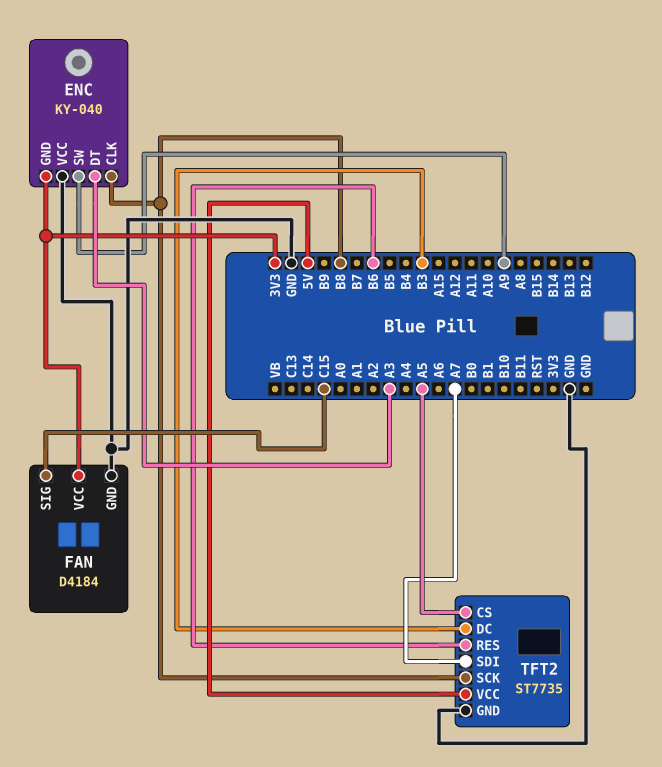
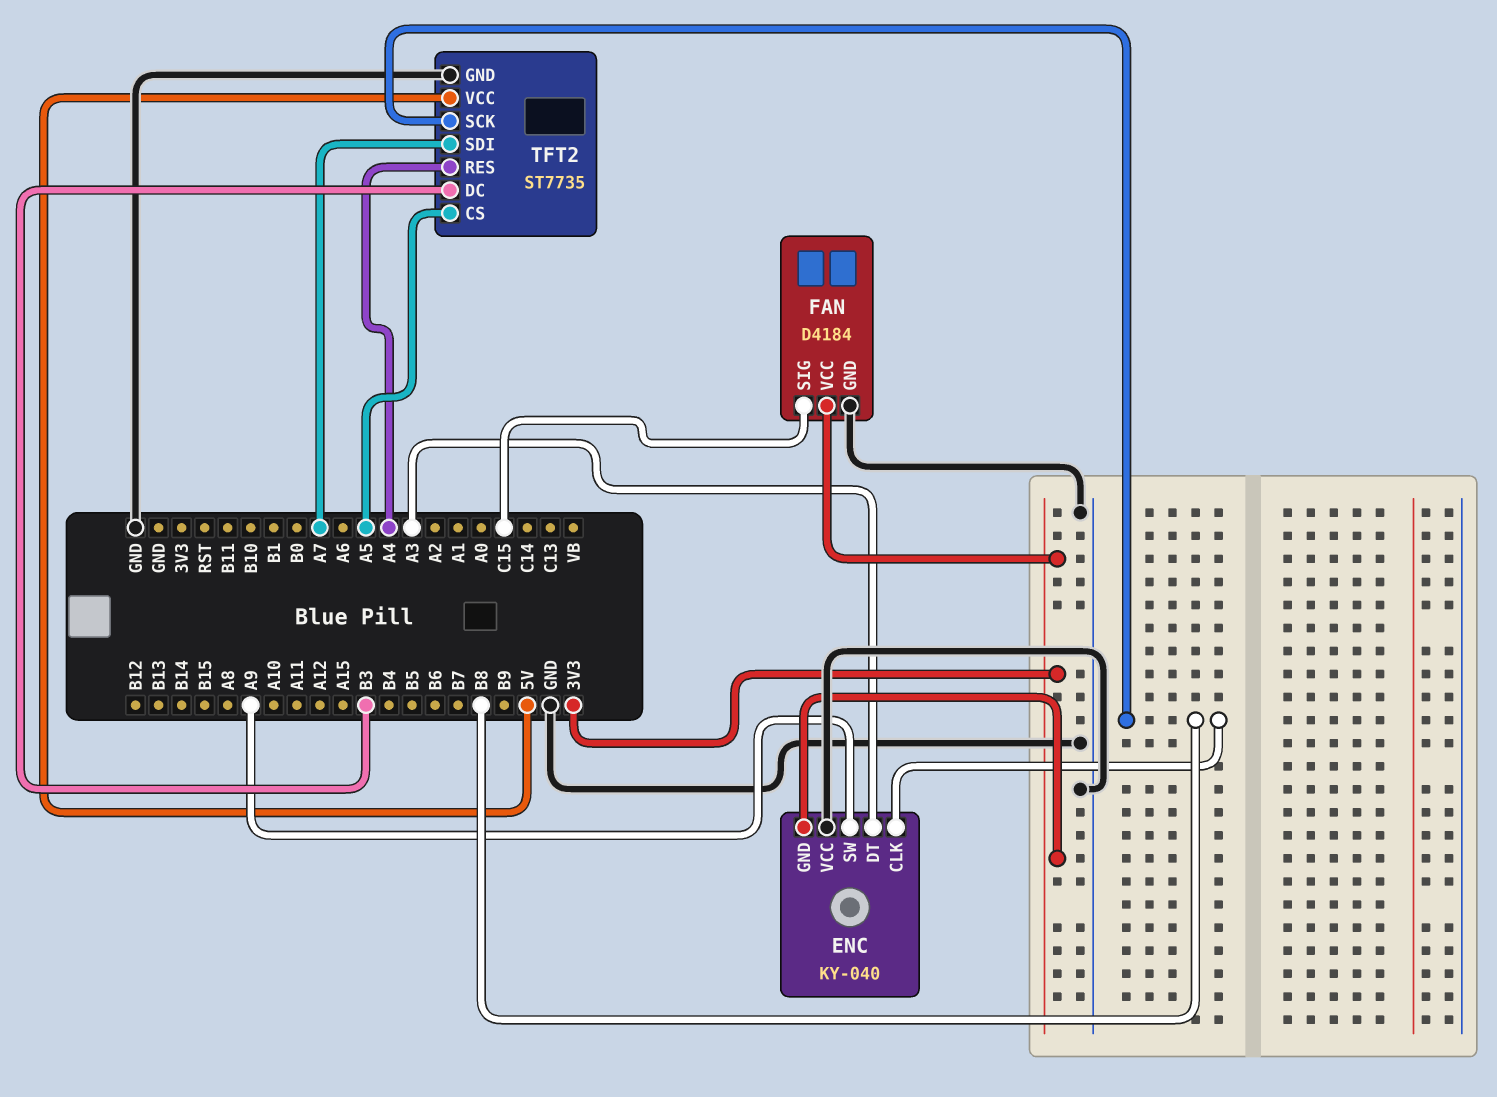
TFT2 pin RES: B6 -> A4

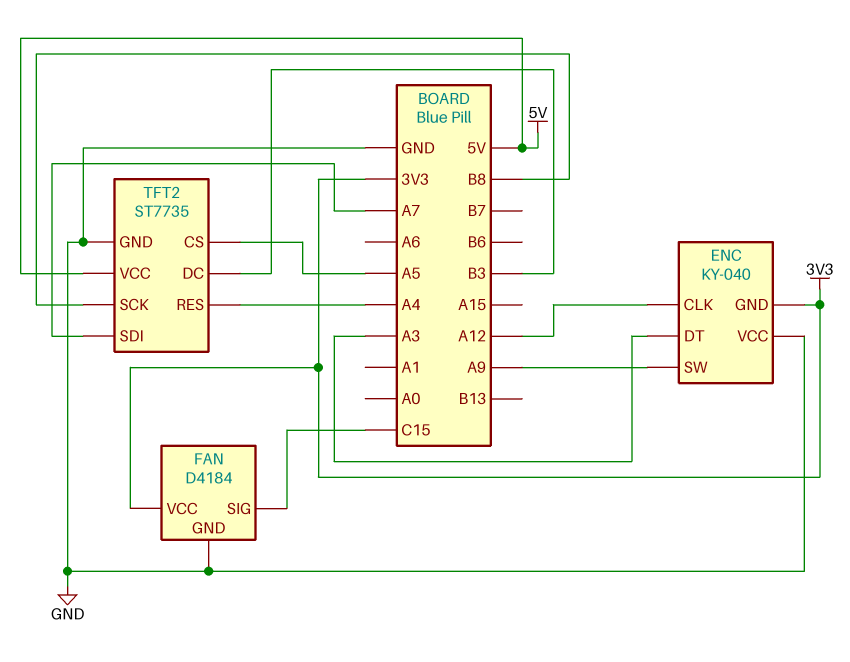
ENC pin CLK: B8 -> A12

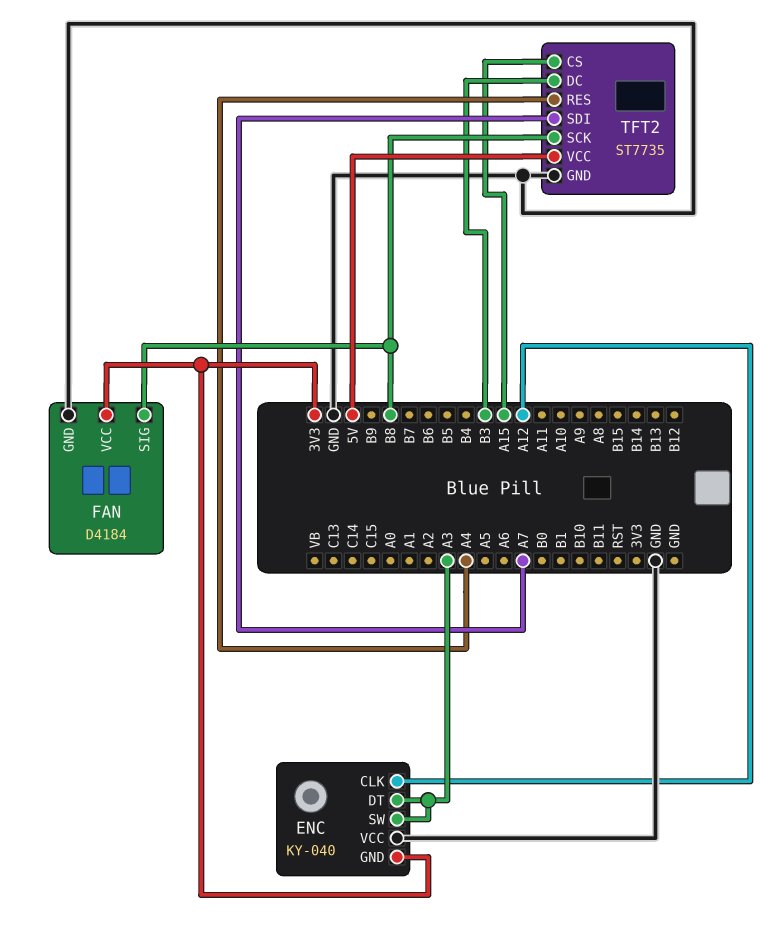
ENC pin SW: A9 -> A3
FAN pin SIG: C15 -> B8
TFT2 pin CS: A5 -> A15

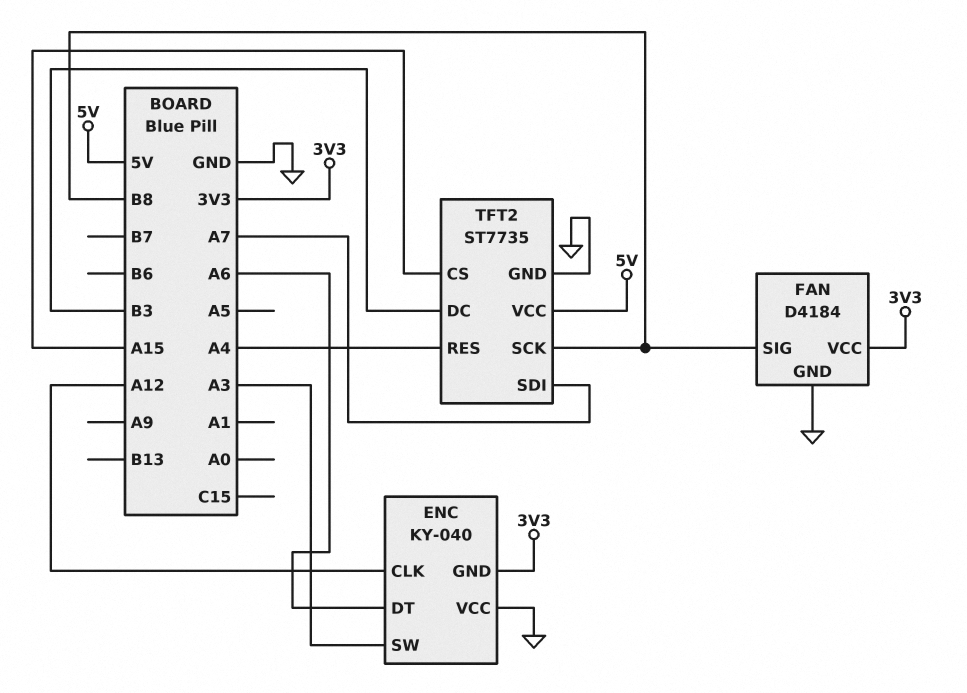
ENC pin DT: A3 -> A6

